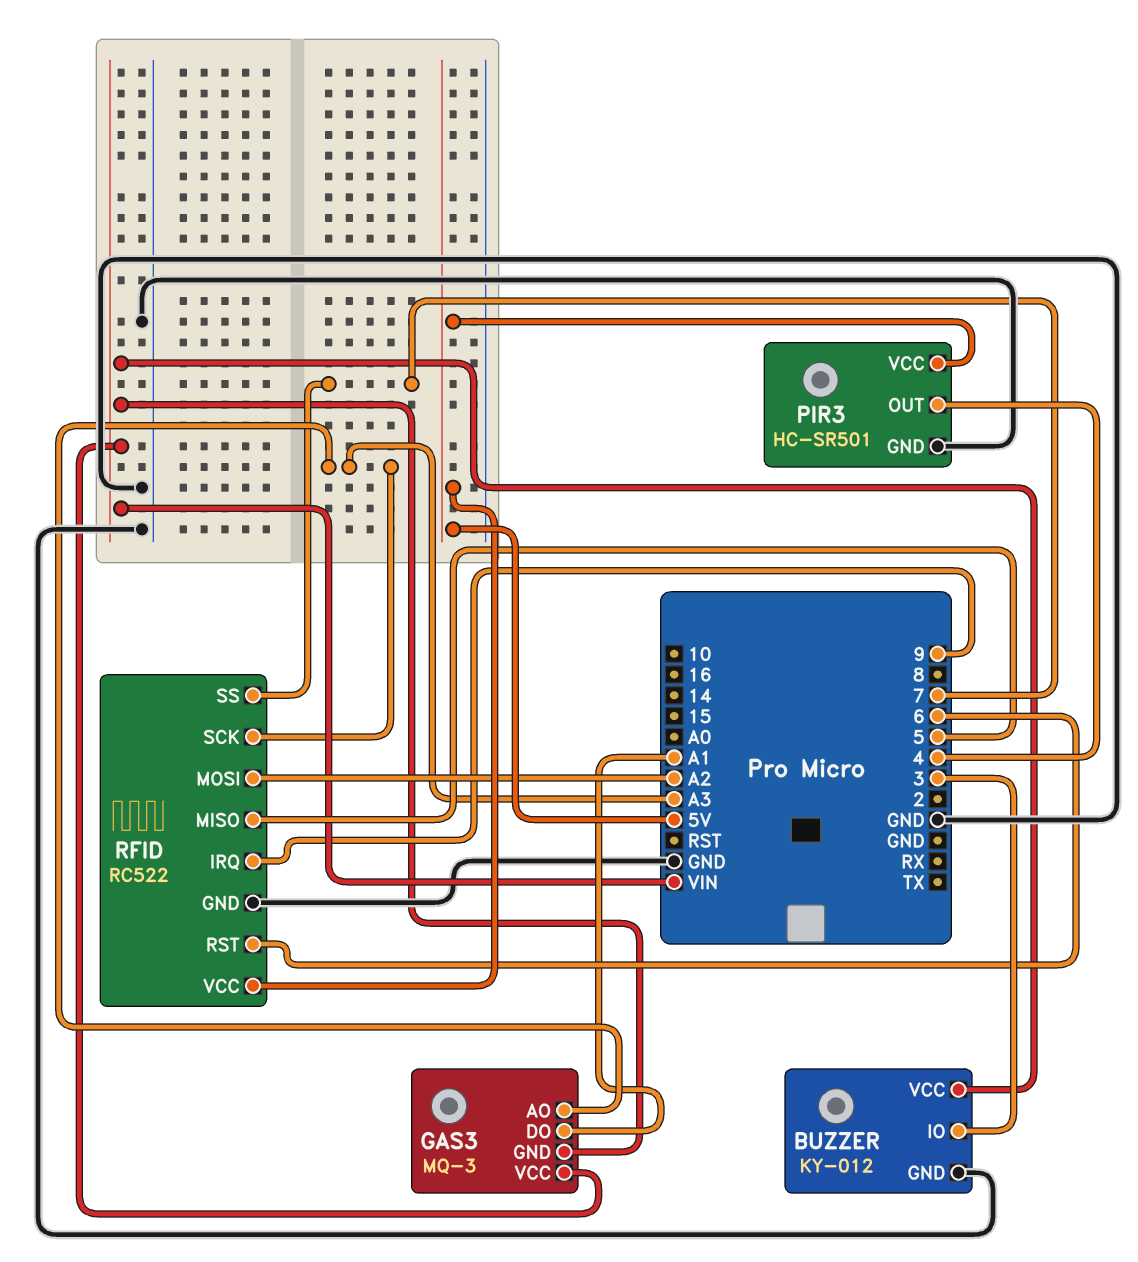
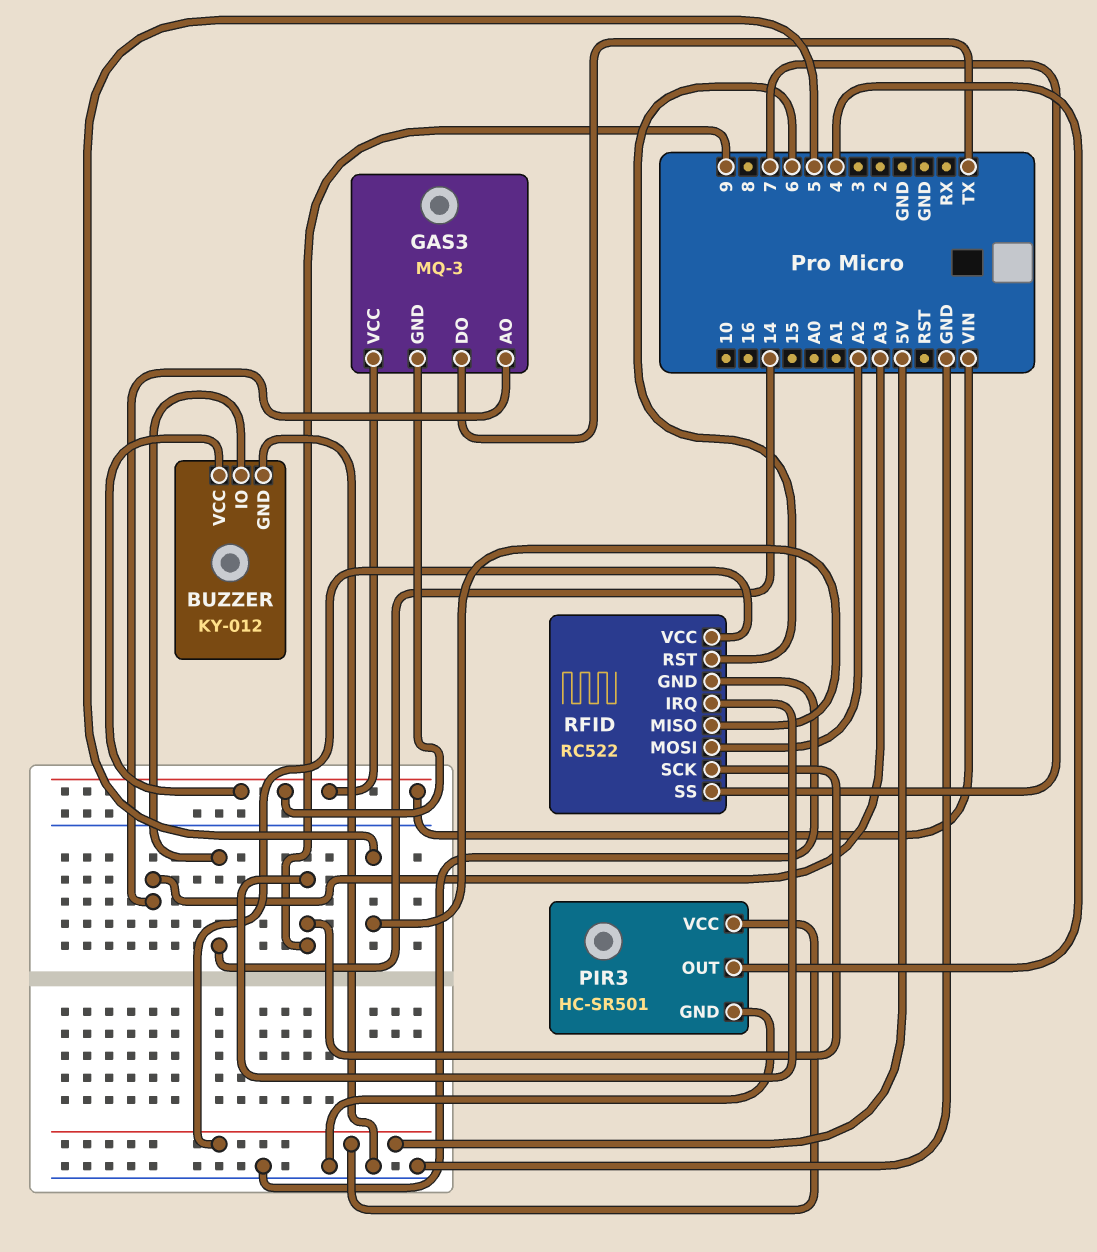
BUZZER pin IO: 3 -> 14
GAS3 pin DO: A1 -> TX
RFID pin SCK: A3 -> 9

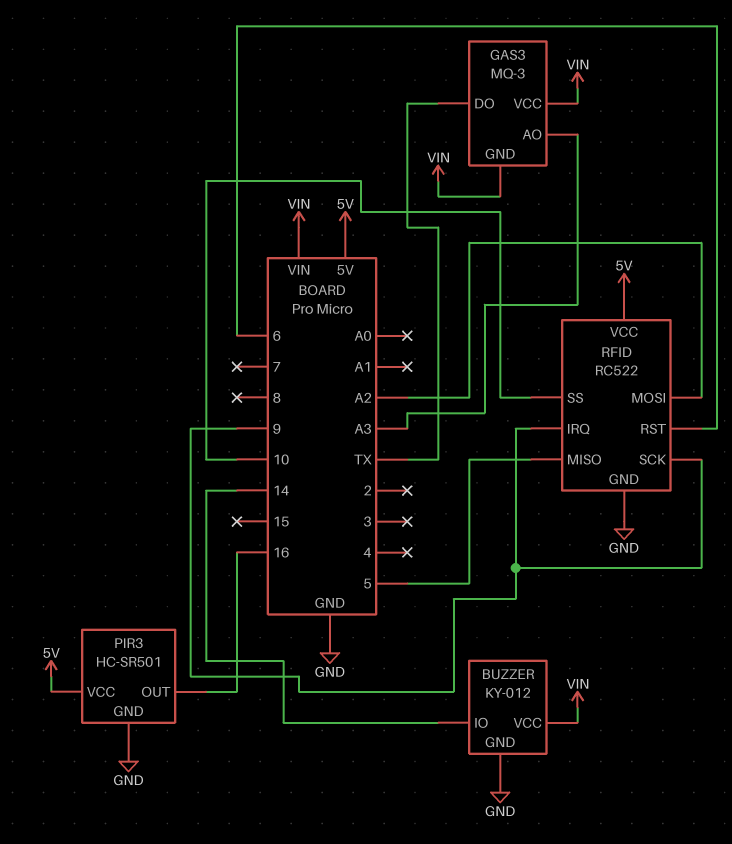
PIR3 pin OUT: 4 -> 16
RFID pin SS: 7 -> 10

